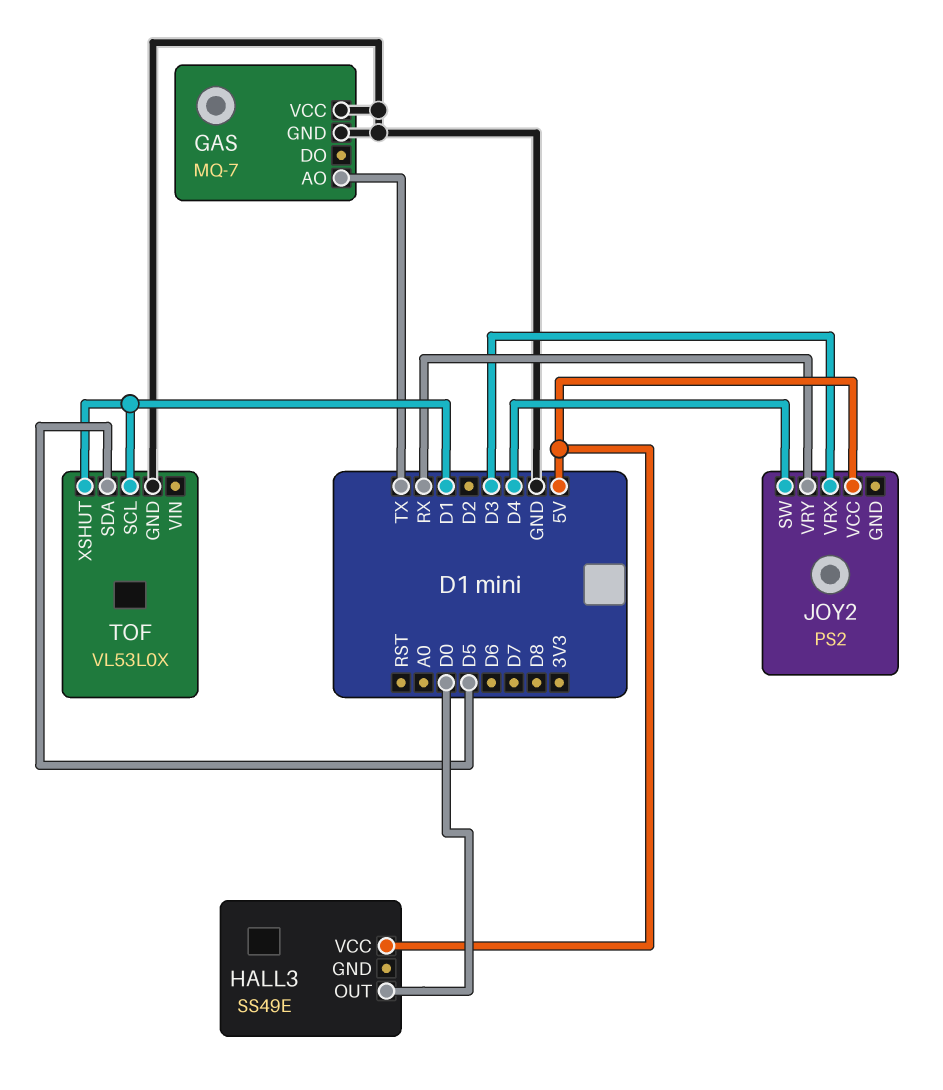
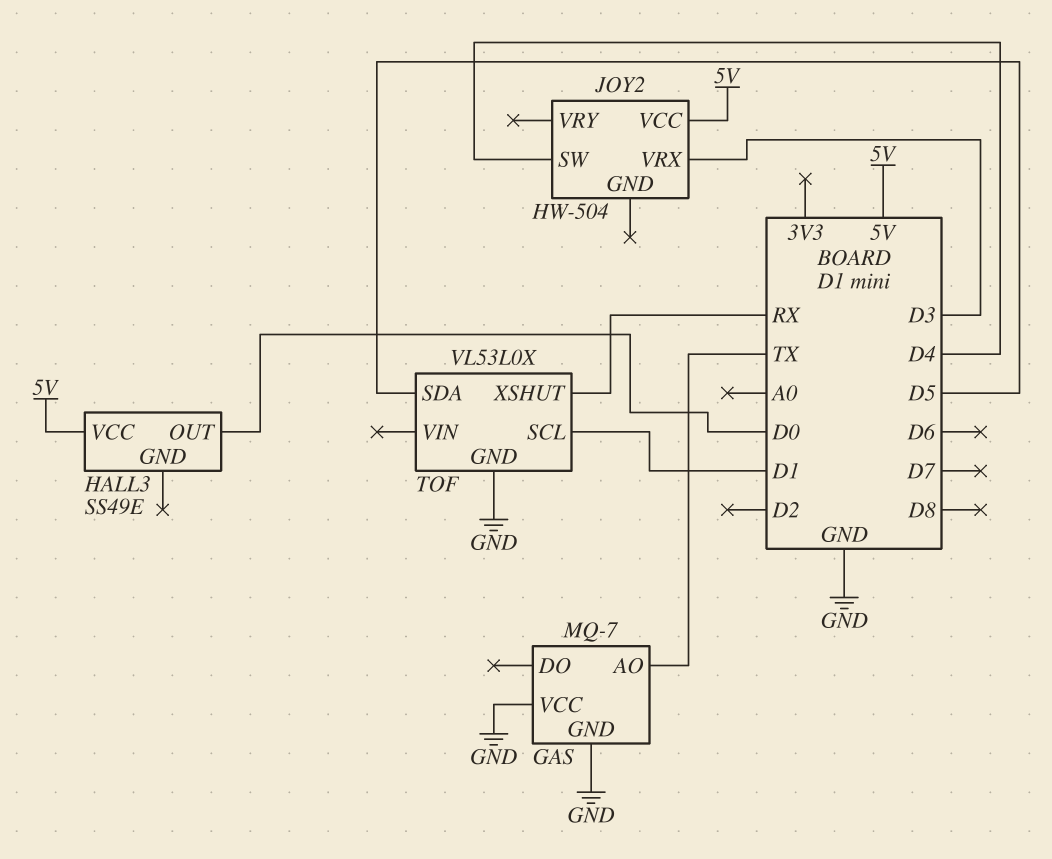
JOY2: PS2 -> HW-504
JOY2 pin VRY: RX -> none
TOF pin XSHUT: D1 -> RX

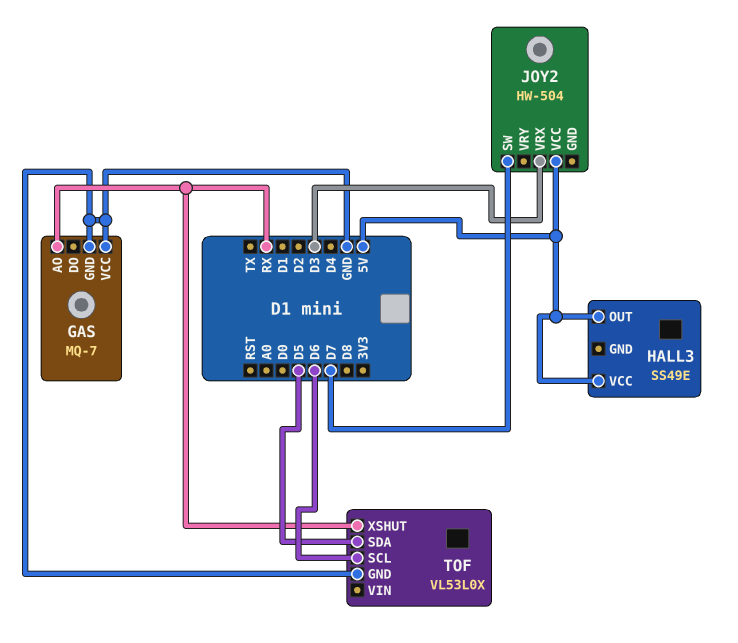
GAS pin AO: TX -> RX
HALL3 pin OUT: D0 -> 5V
JOY2 pin SW: D4 -> D7
TOF pin SCL: D1 -> D6

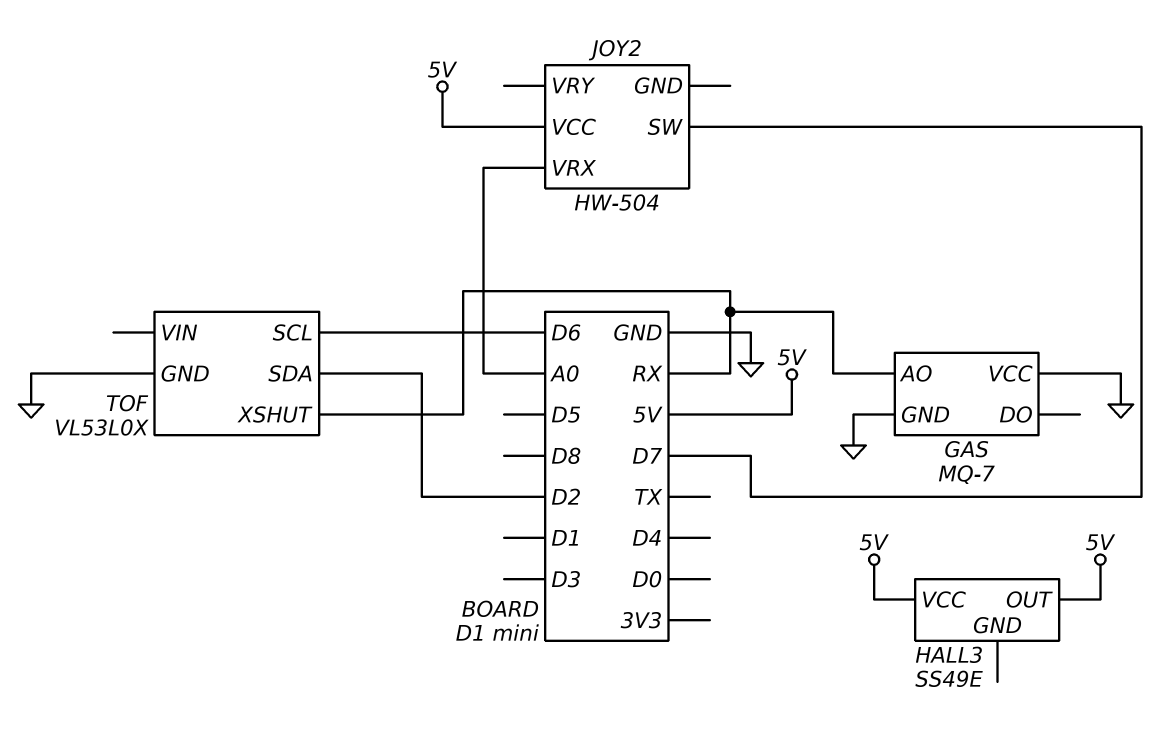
JOY2 pin VRX: D3 -> A0
TOF pin SDA: D5 -> D2

